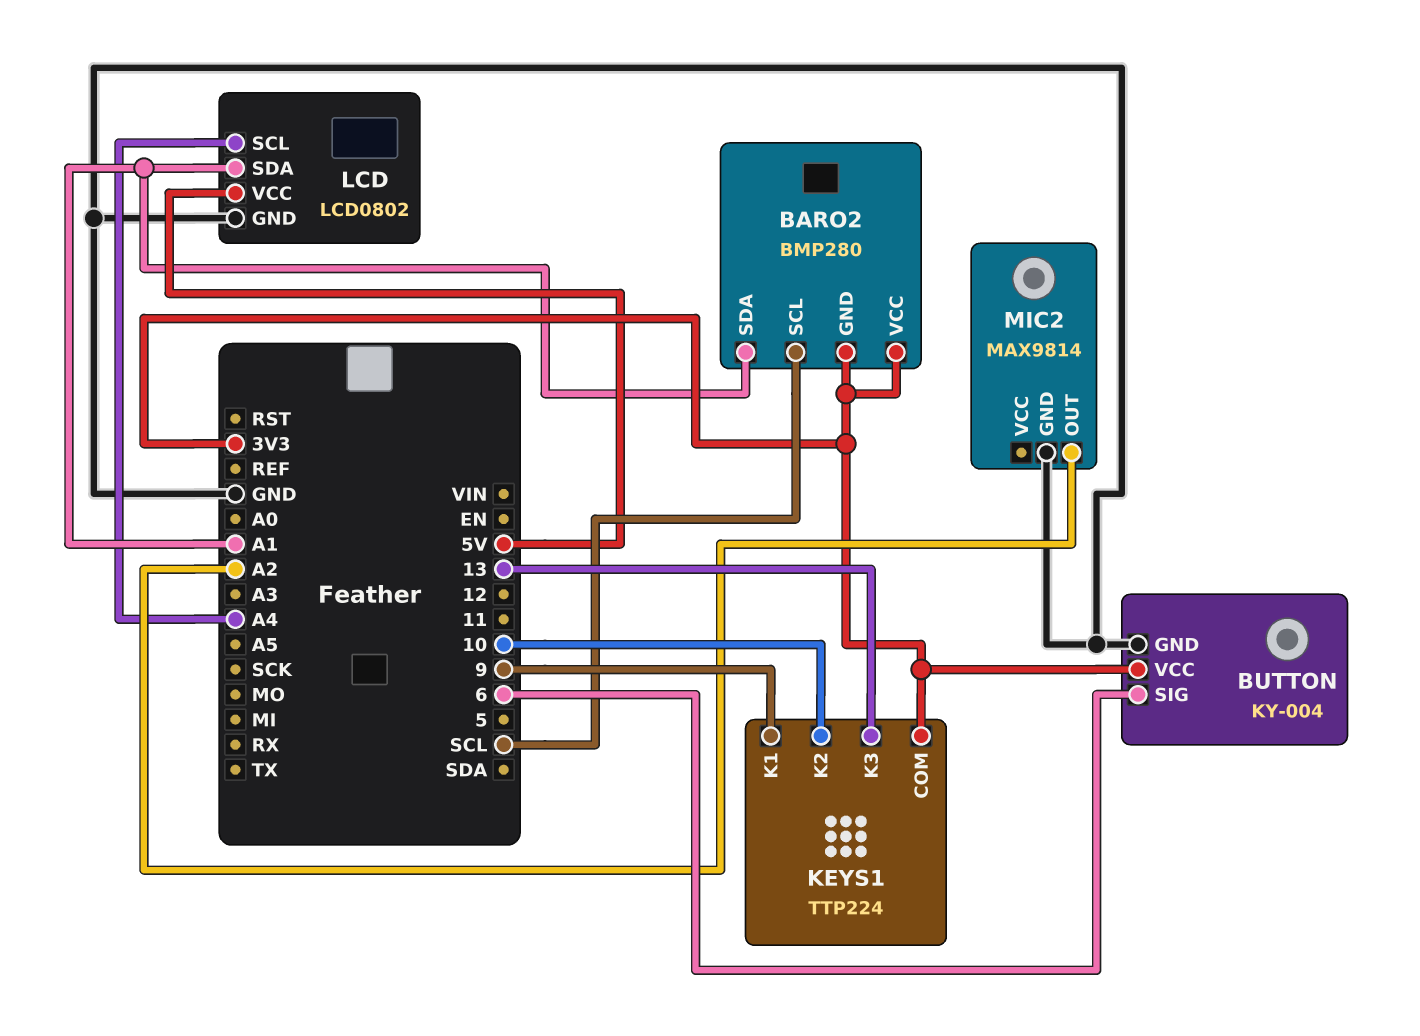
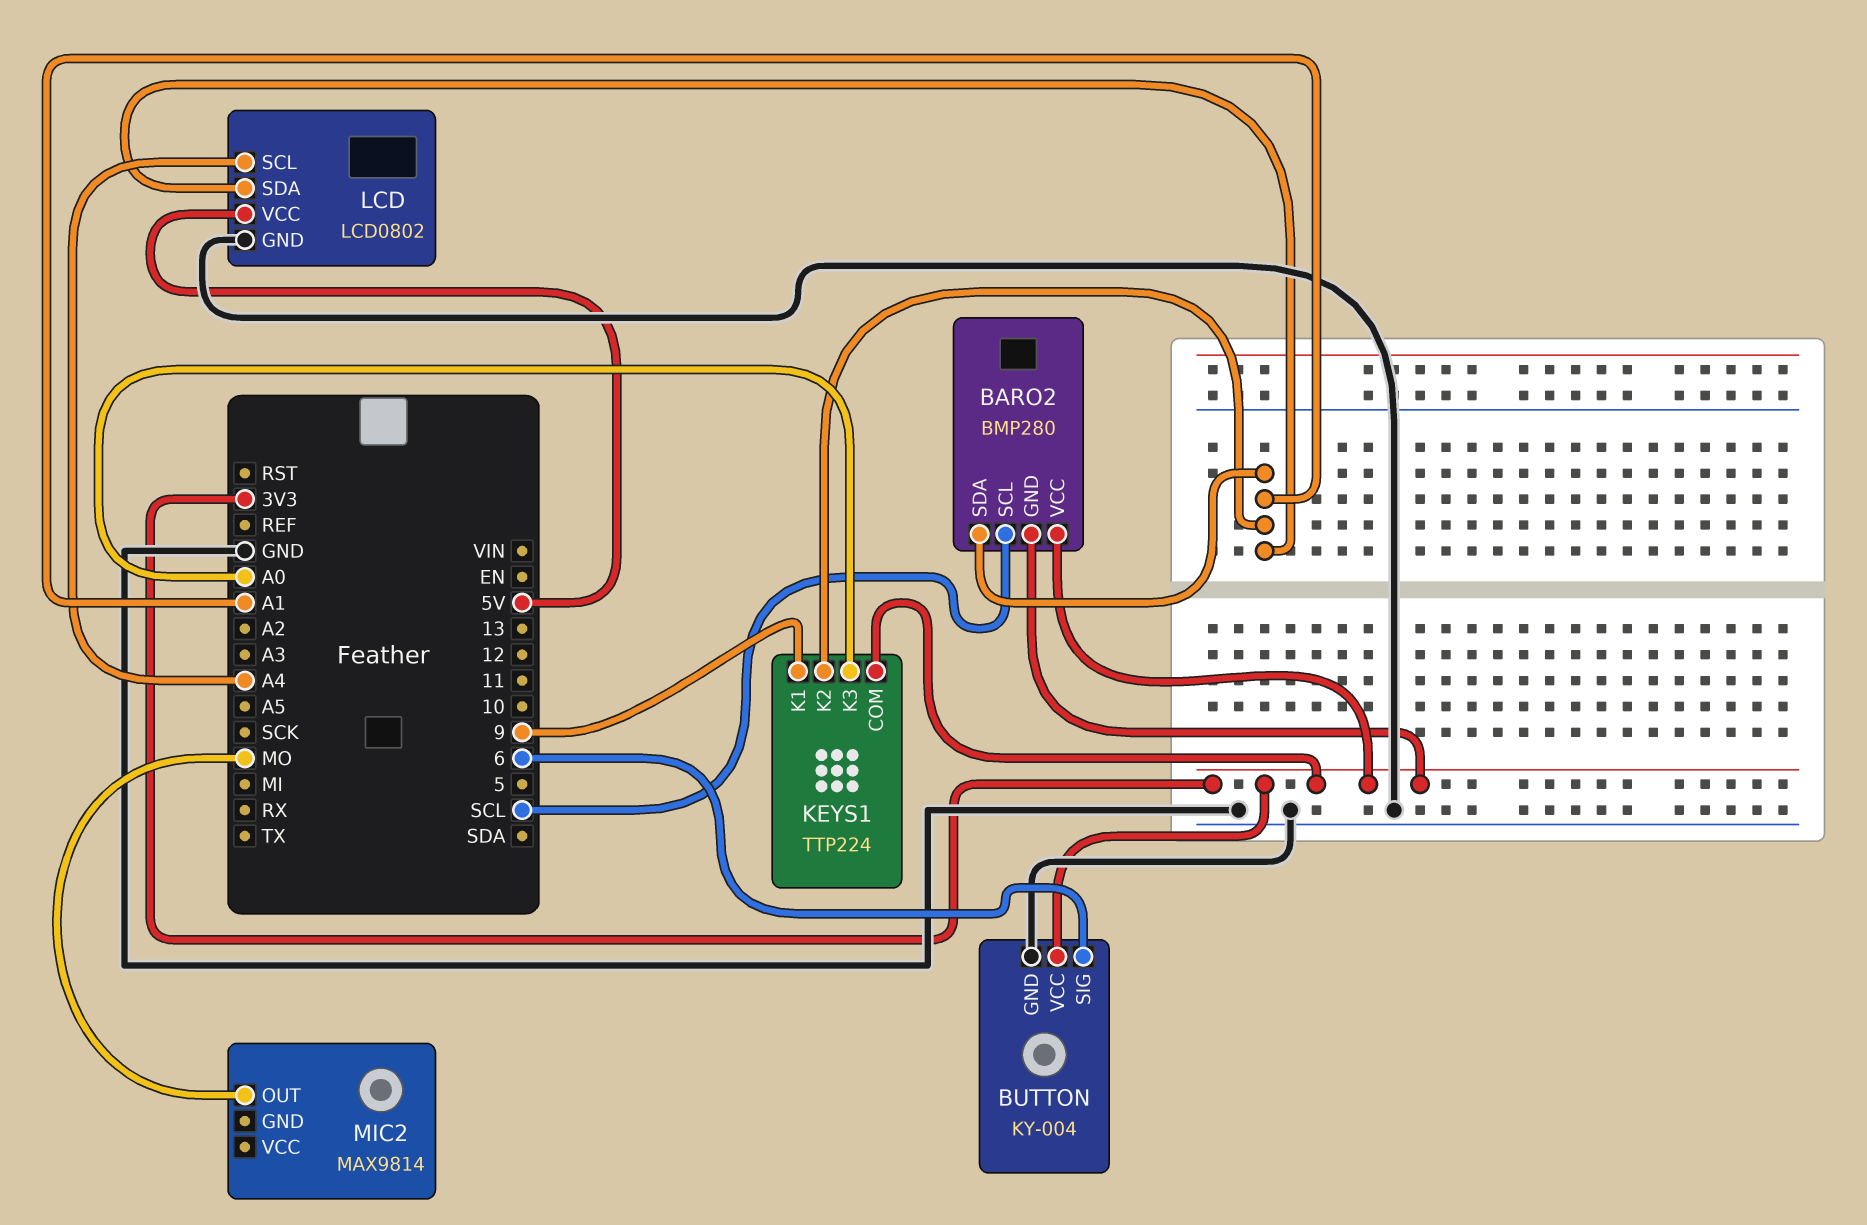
KEYS1 pin K2: 10 -> A1
KEYS1 pin K3: 13 -> A0
MIC2 pin GND: GND -> none
MIC2 pin OUT: A2 -> MO

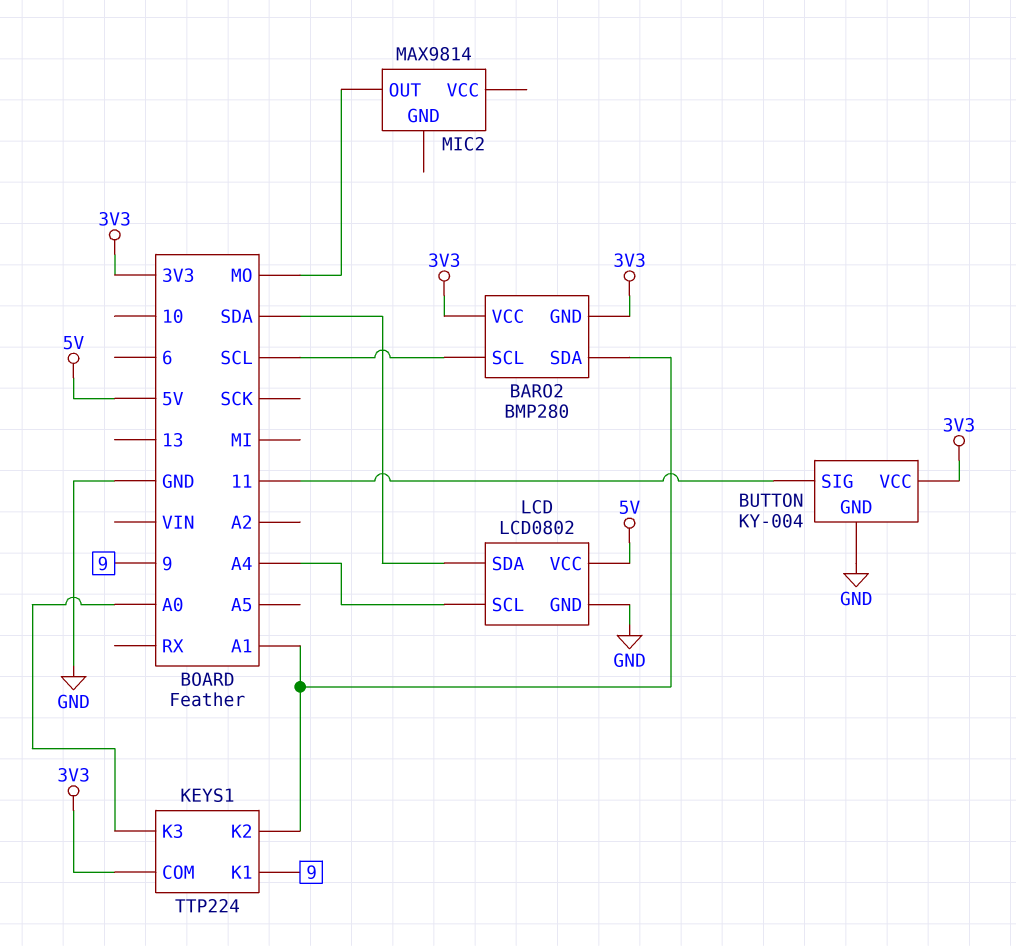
BUTTON pin SIG: 6 -> 11
LCD pin SDA: A1 -> SDA

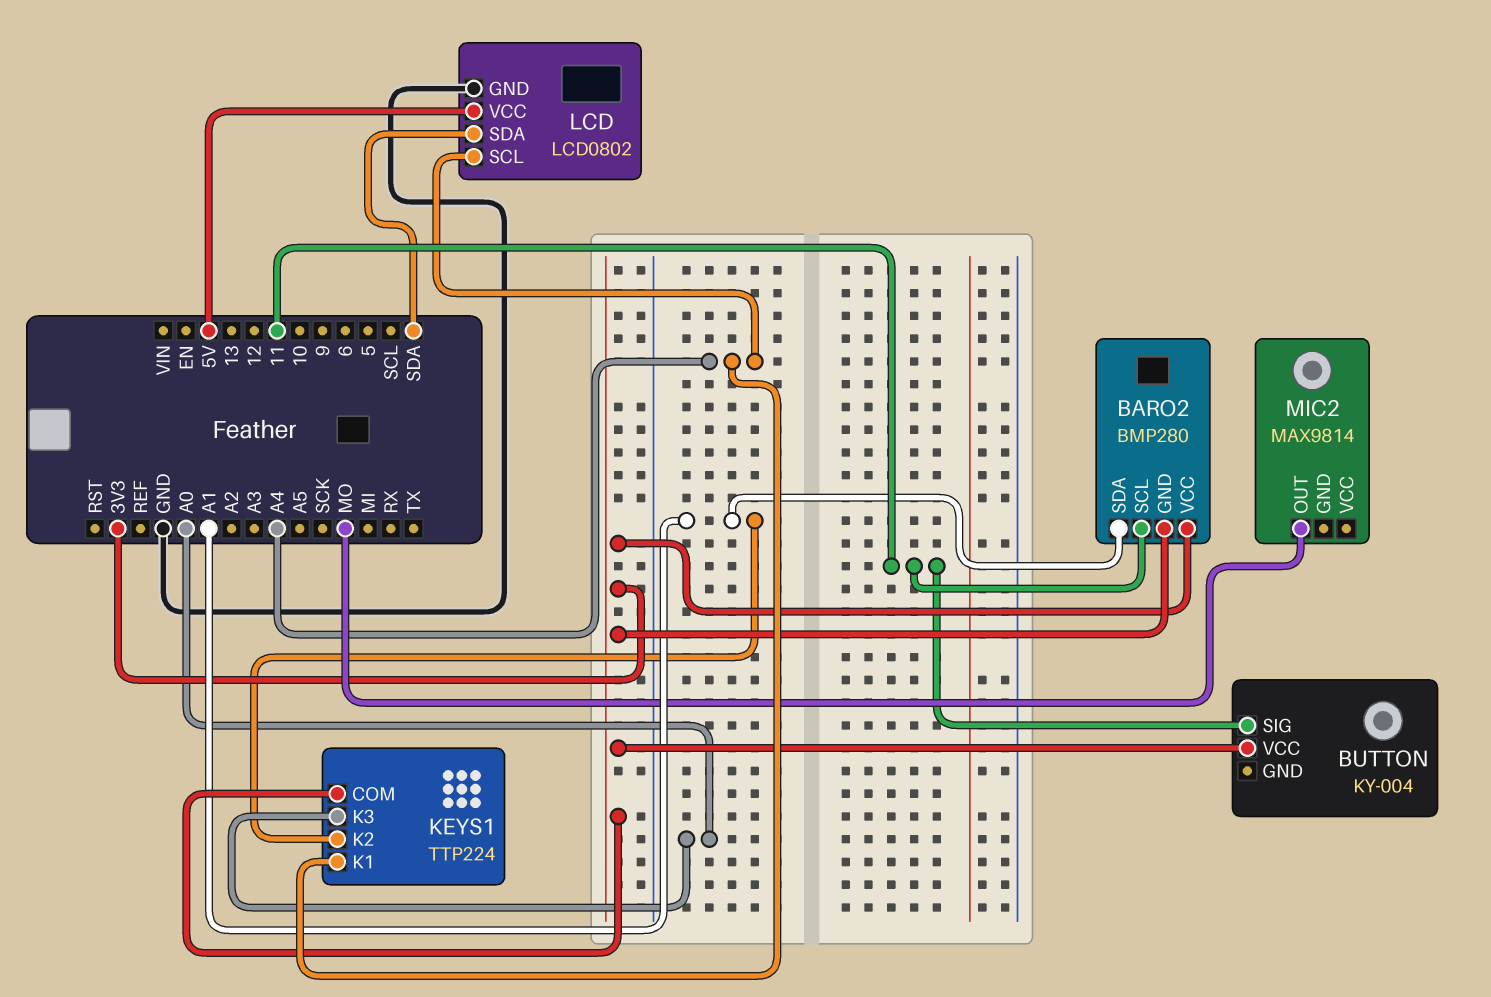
BARO2 pin SCL: SCL -> 11
BUTTON pin GND: GND -> none
KEYS1 pin K1: 9 -> A4

